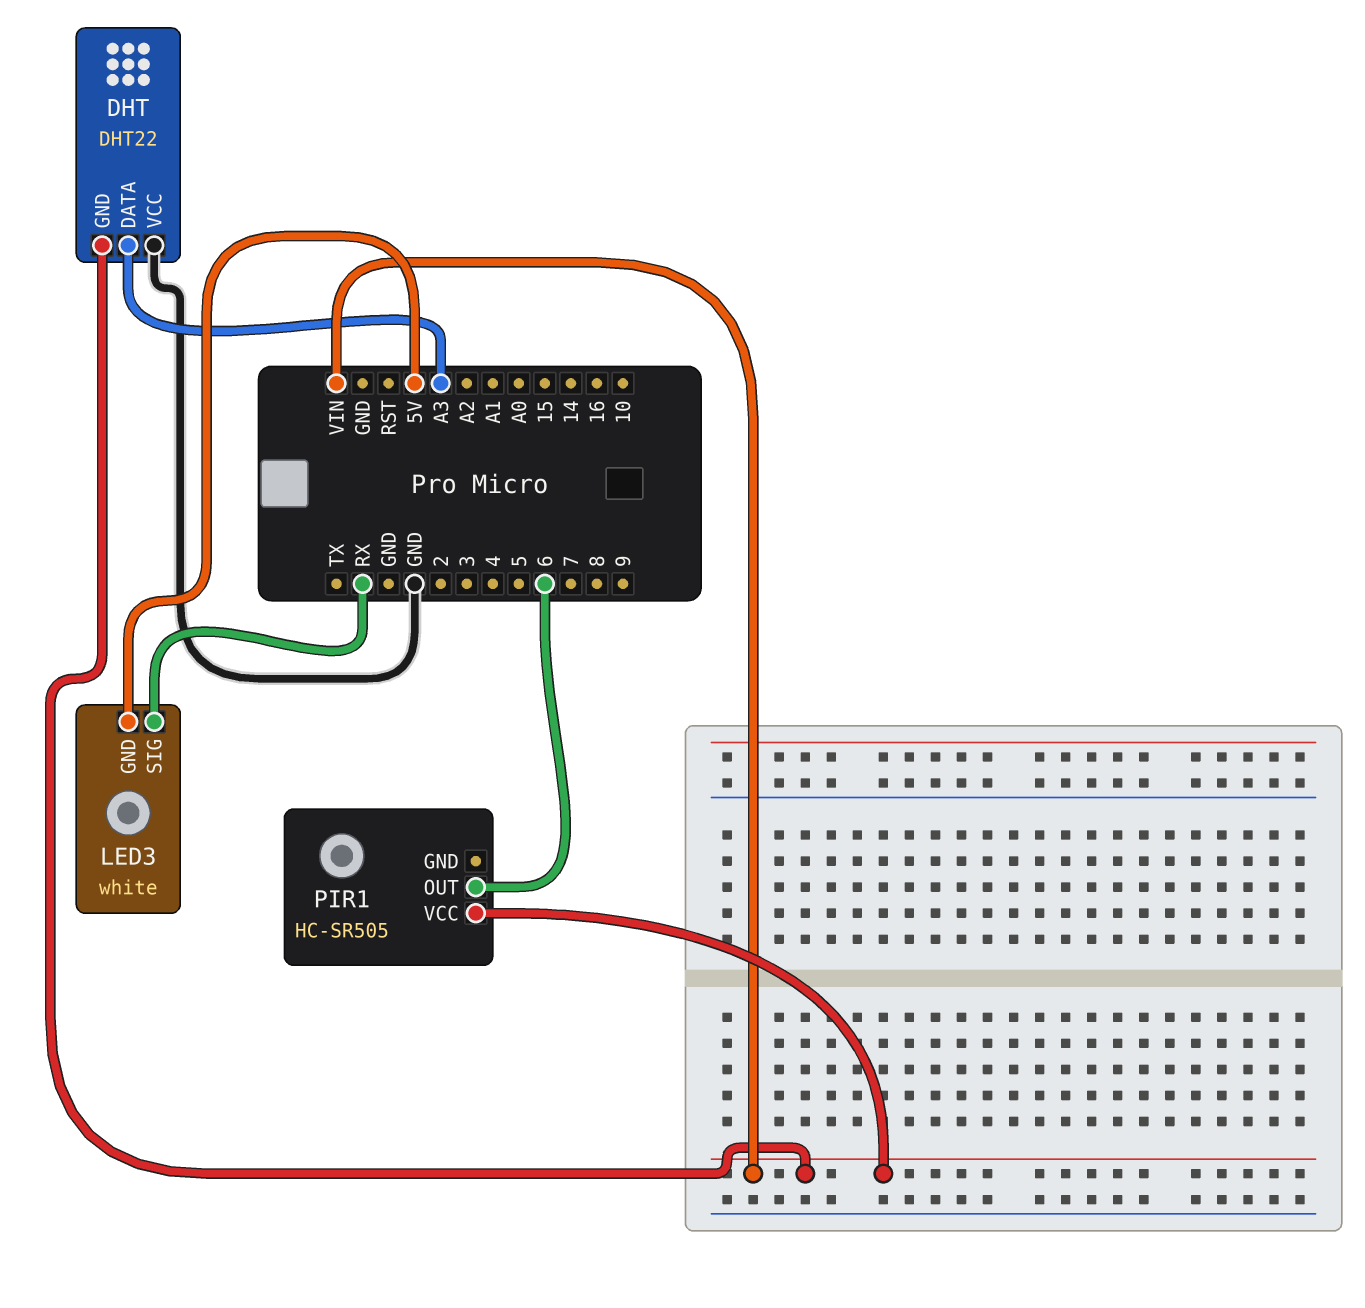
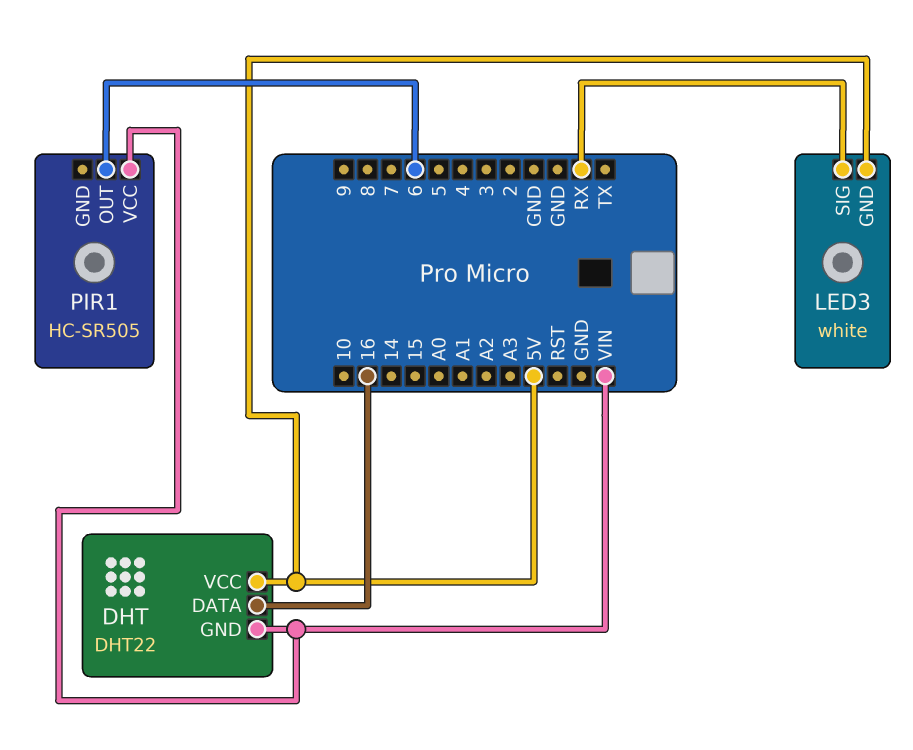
DHT pin DATA: A3 -> 16
DHT pin VCC: GND -> 5V

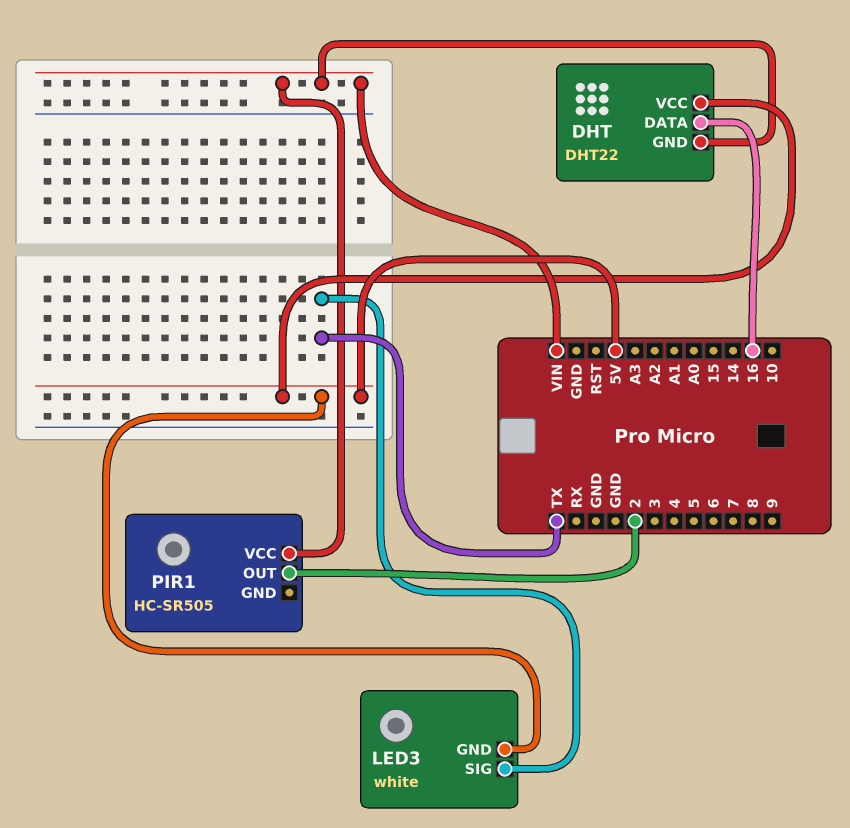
LED3 pin SIG: RX -> TX
PIR1 pin OUT: 6 -> 2

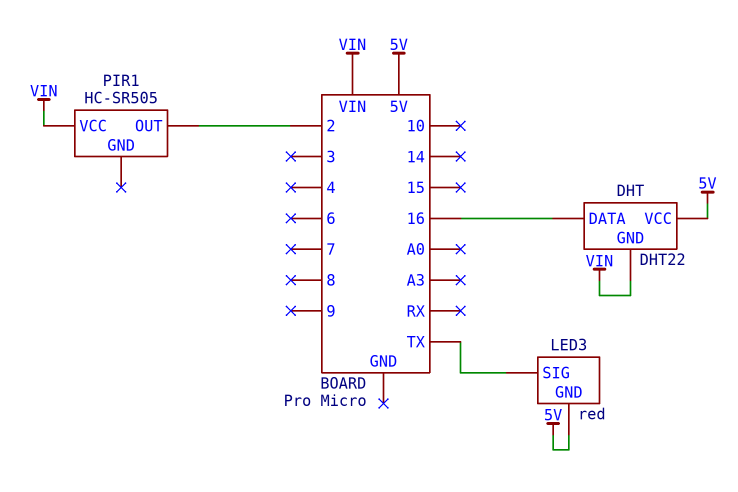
LED3: white -> red

